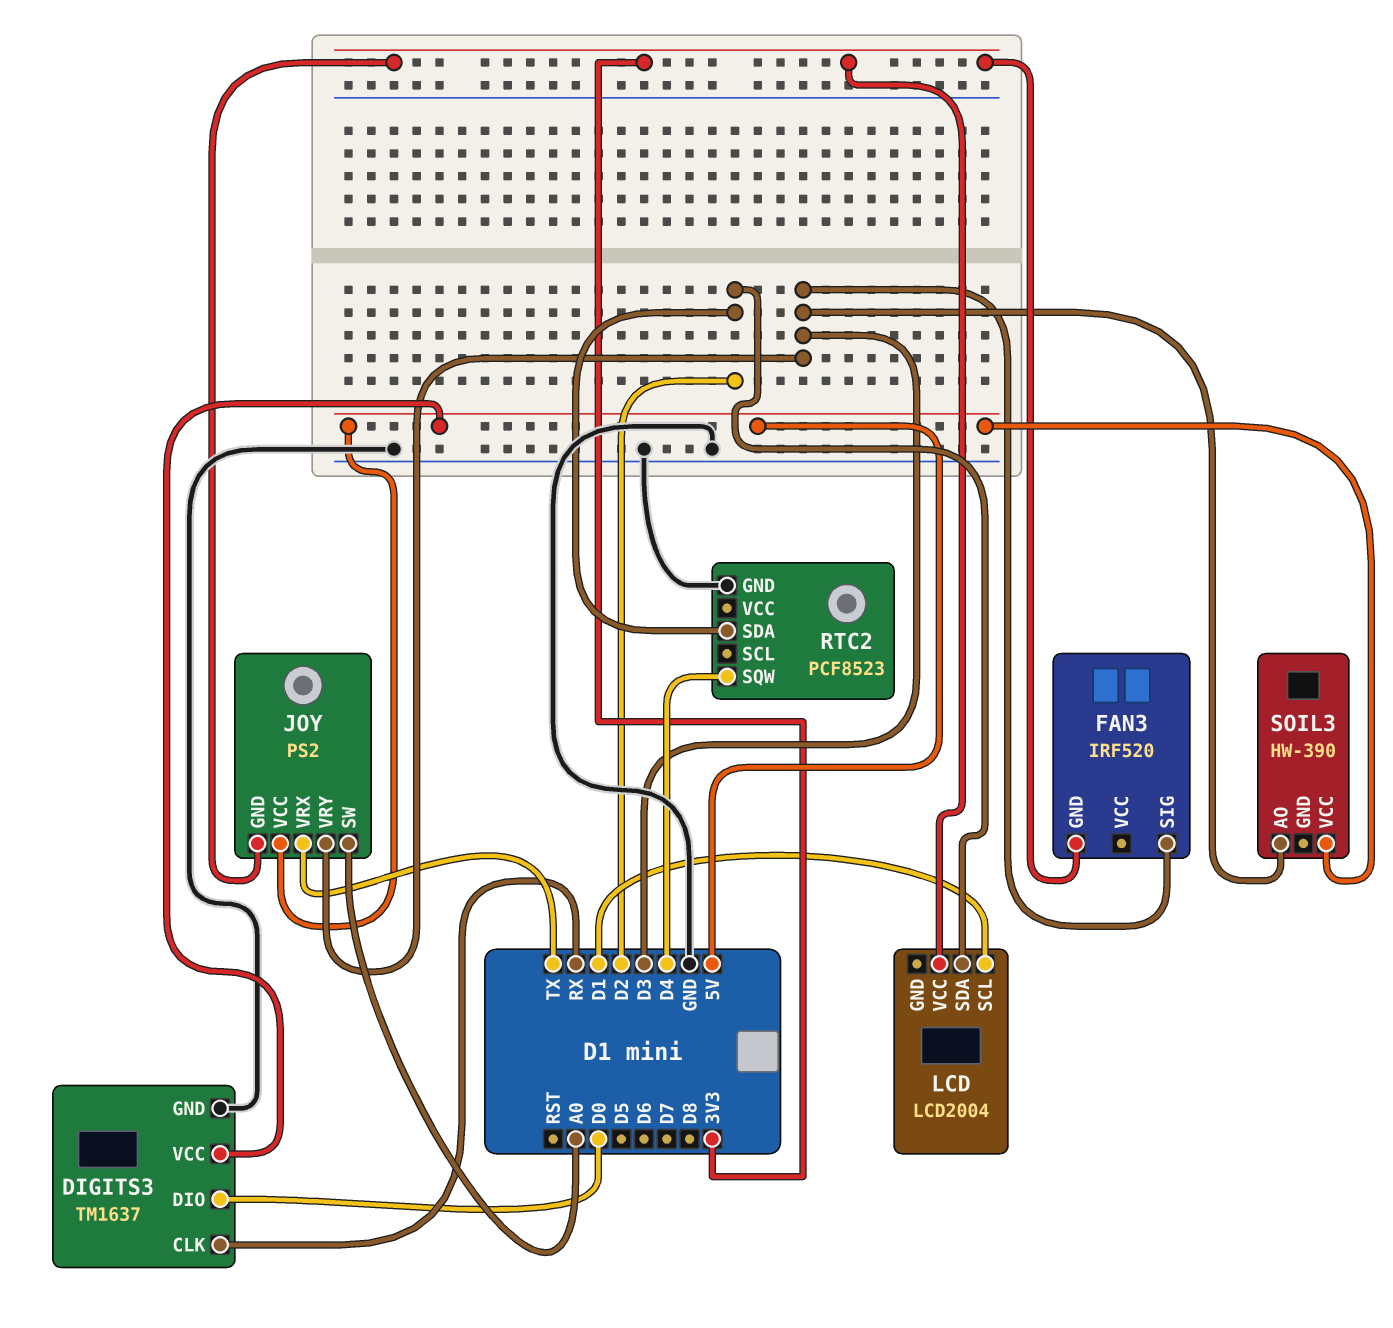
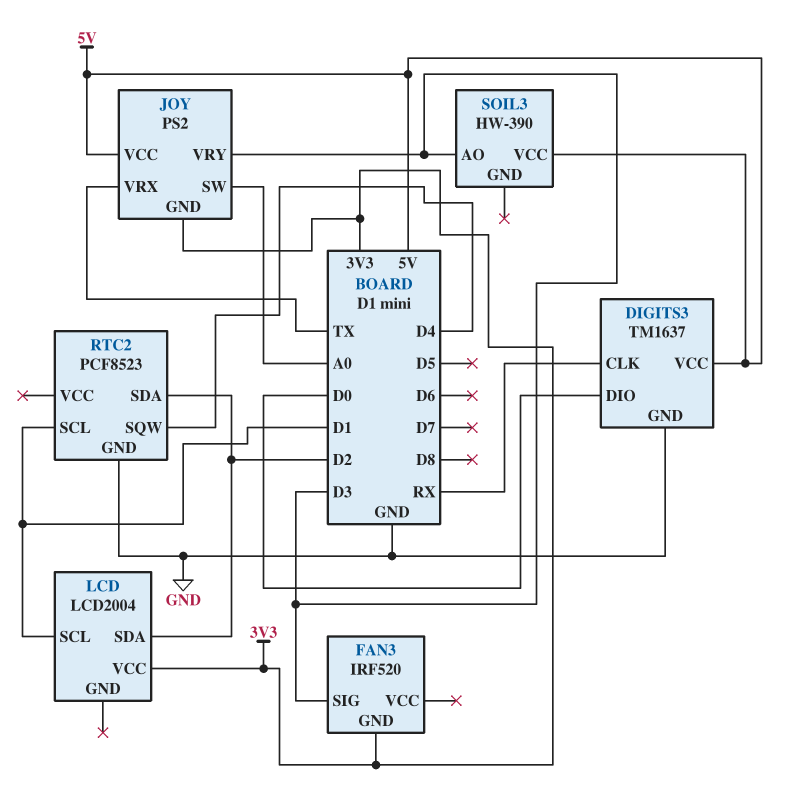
RTC2 pin SCL: none -> D1

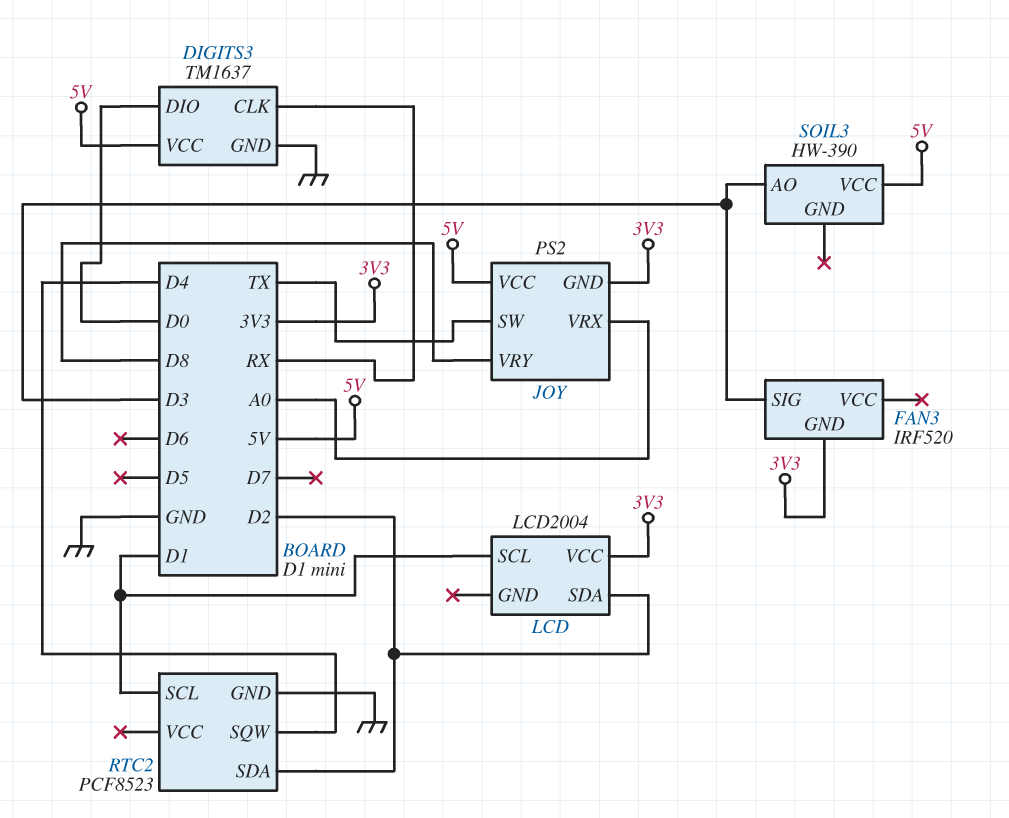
JOY pin SW: A0 -> TX
JOY pin VRX: TX -> A0
JOY pin VRY: D3 -> D8

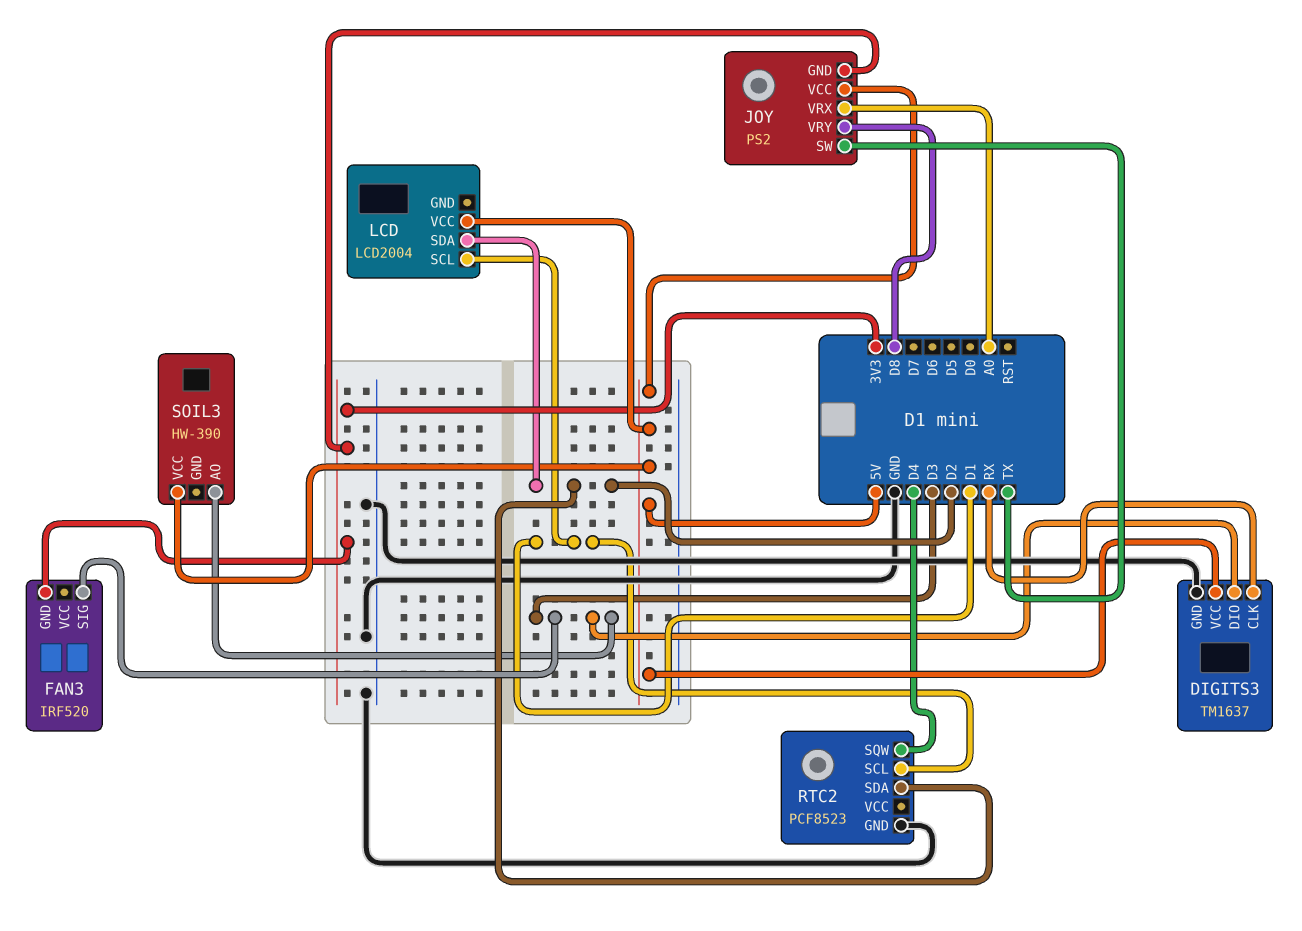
DIGITS3 pin DIO: D0 -> D3
LCD pin VCC: 3V3 -> 5V

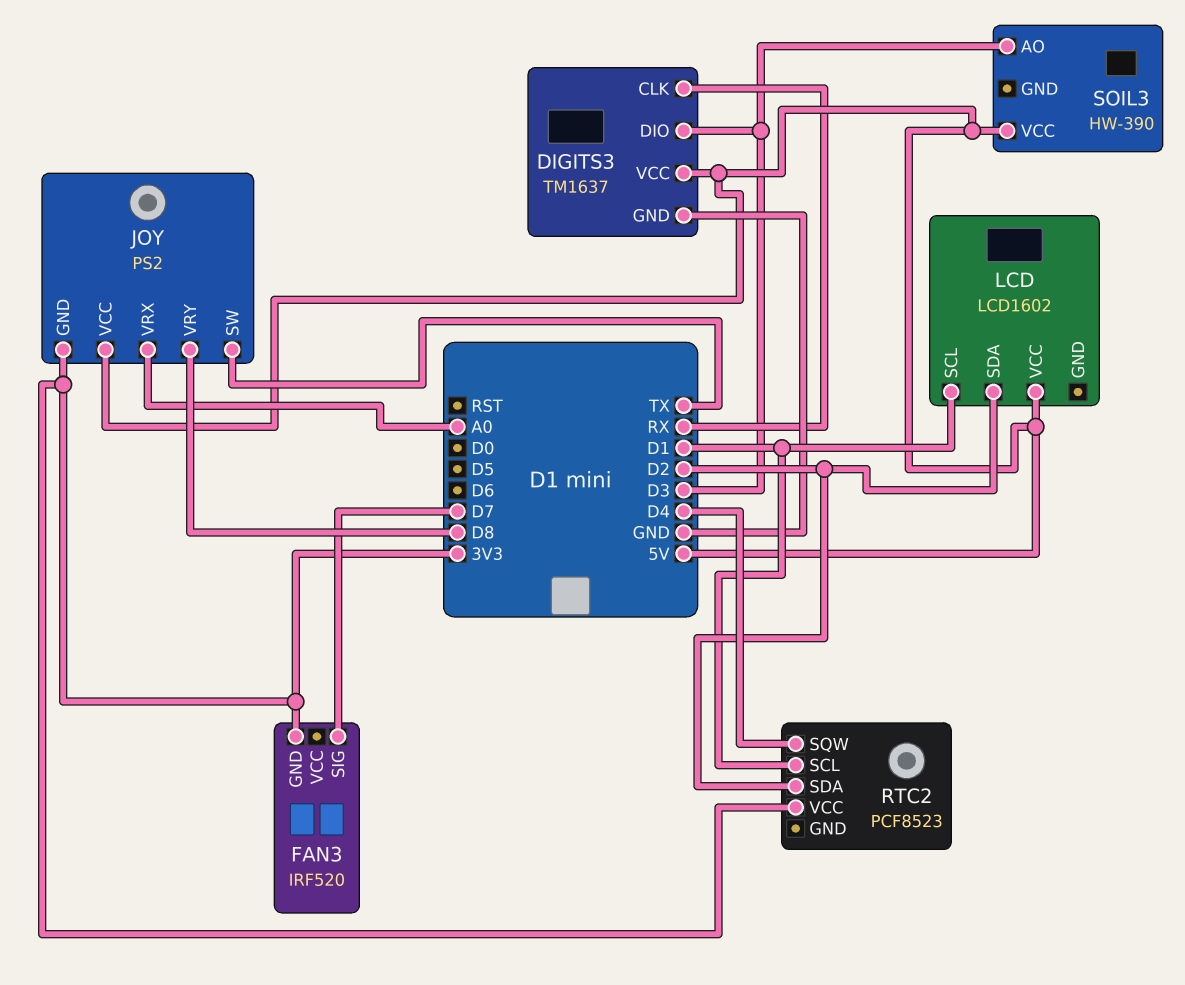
FAN3 pin SIG: D3 -> D7
LCD: LCD2004 -> LCD1602
RTC2 pin GND: GND -> none
RTC2 pin VCC: none -> 3V3

